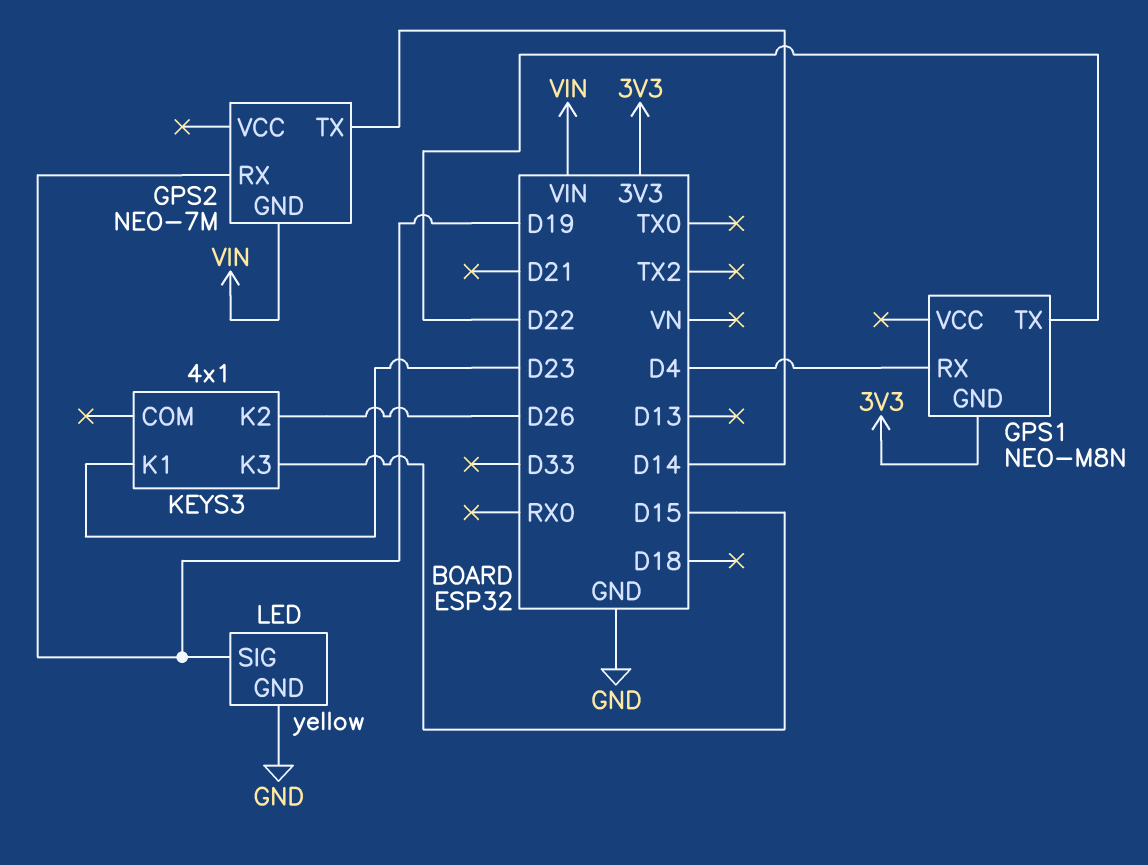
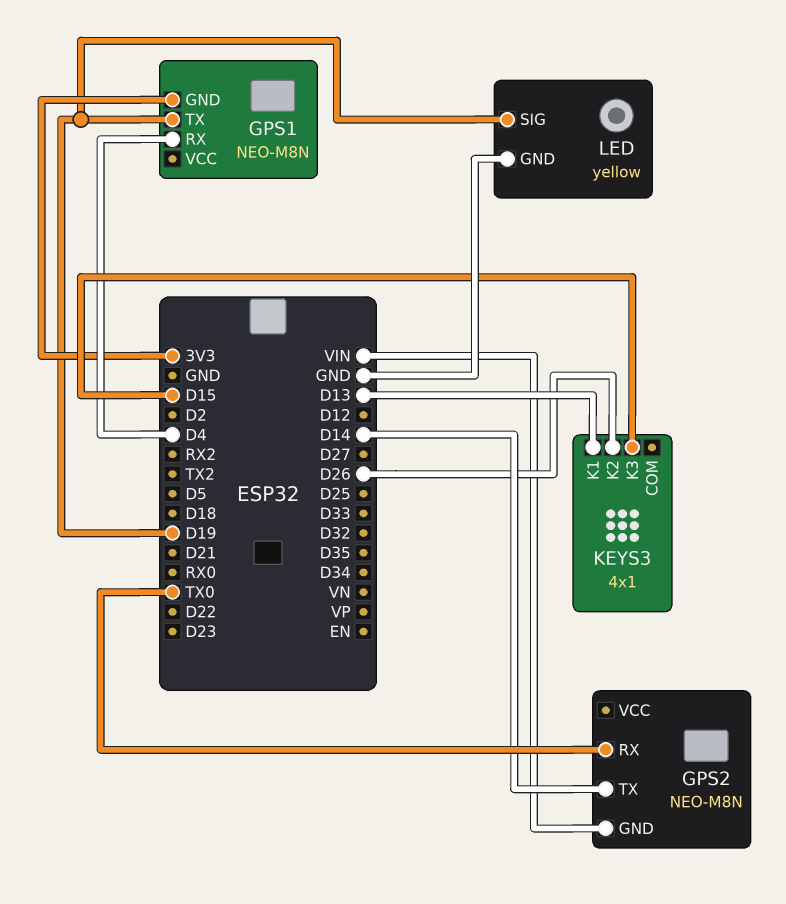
GPS1 pin TX: D22 -> D19
GPS2: NEO-7M -> NEO-M8N
GPS2 pin RX: D19 -> TX0
KEYS3 pin K1: D23 -> D13

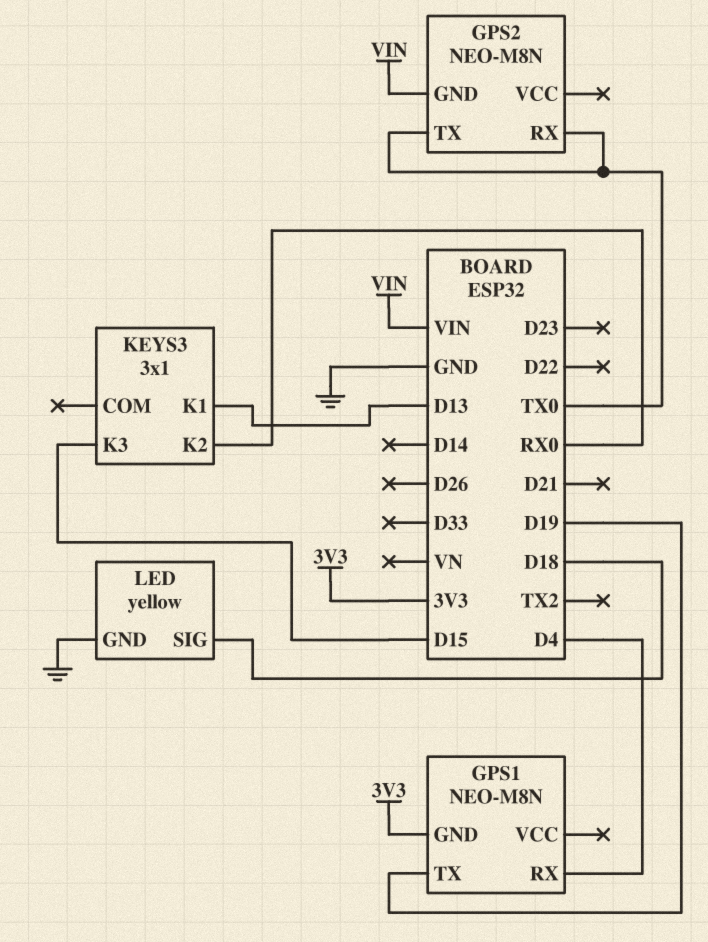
GPS2 pin TX: D14 -> TX0
KEYS3: 4x1 -> 3x1
KEYS3 pin K2: D26 -> RX0
LED pin SIG: D19 -> D18

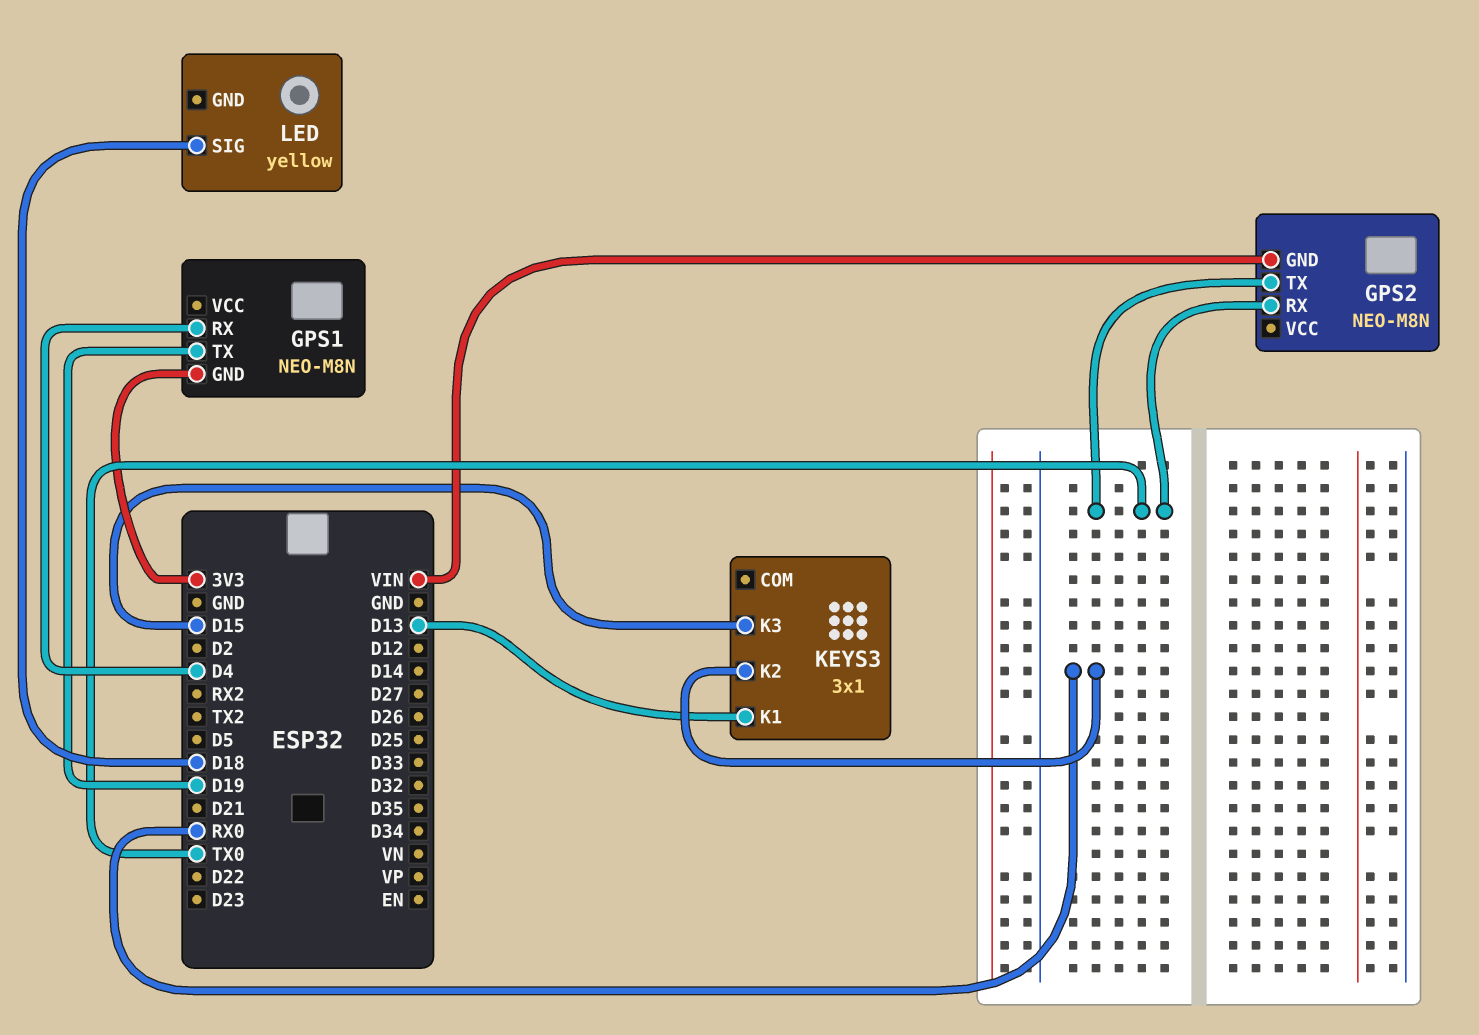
LED pin GND: GND -> none

